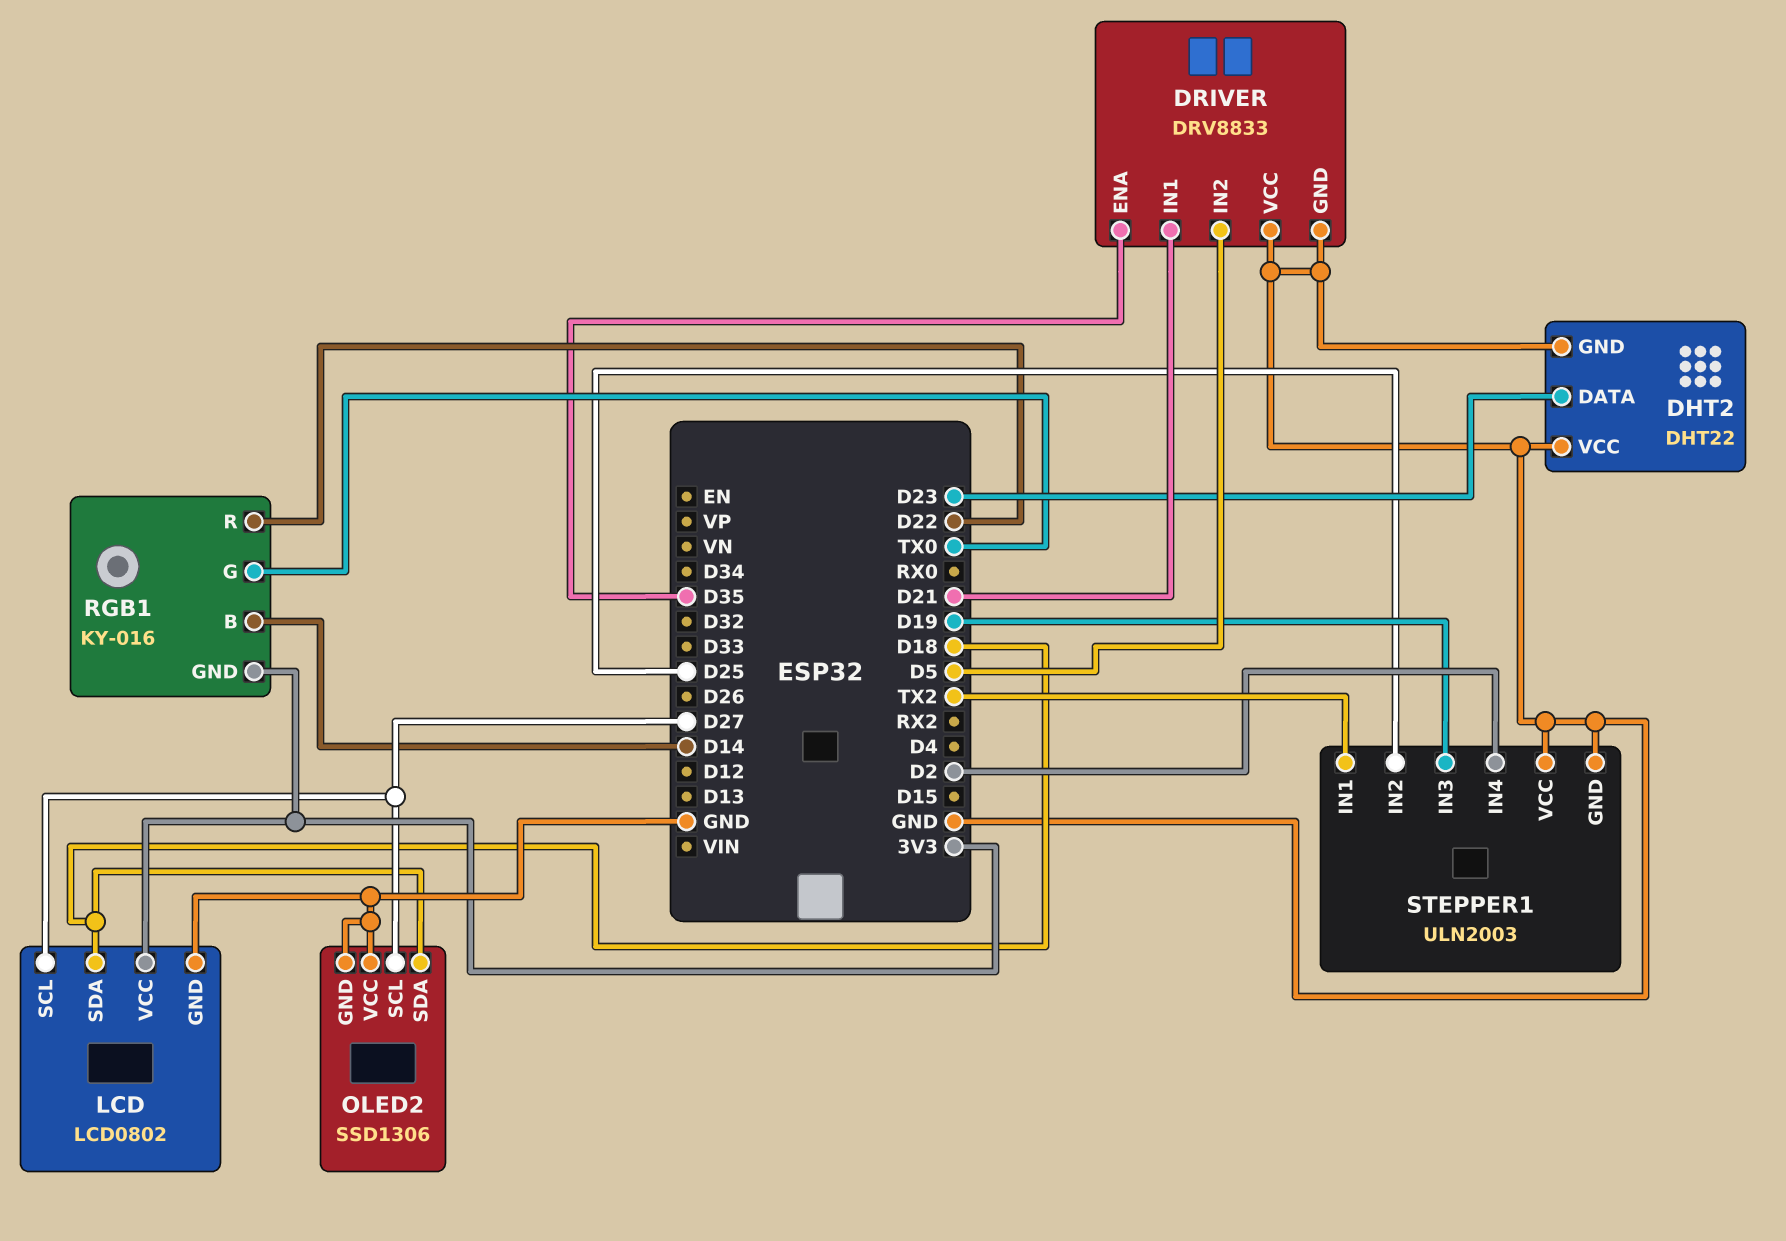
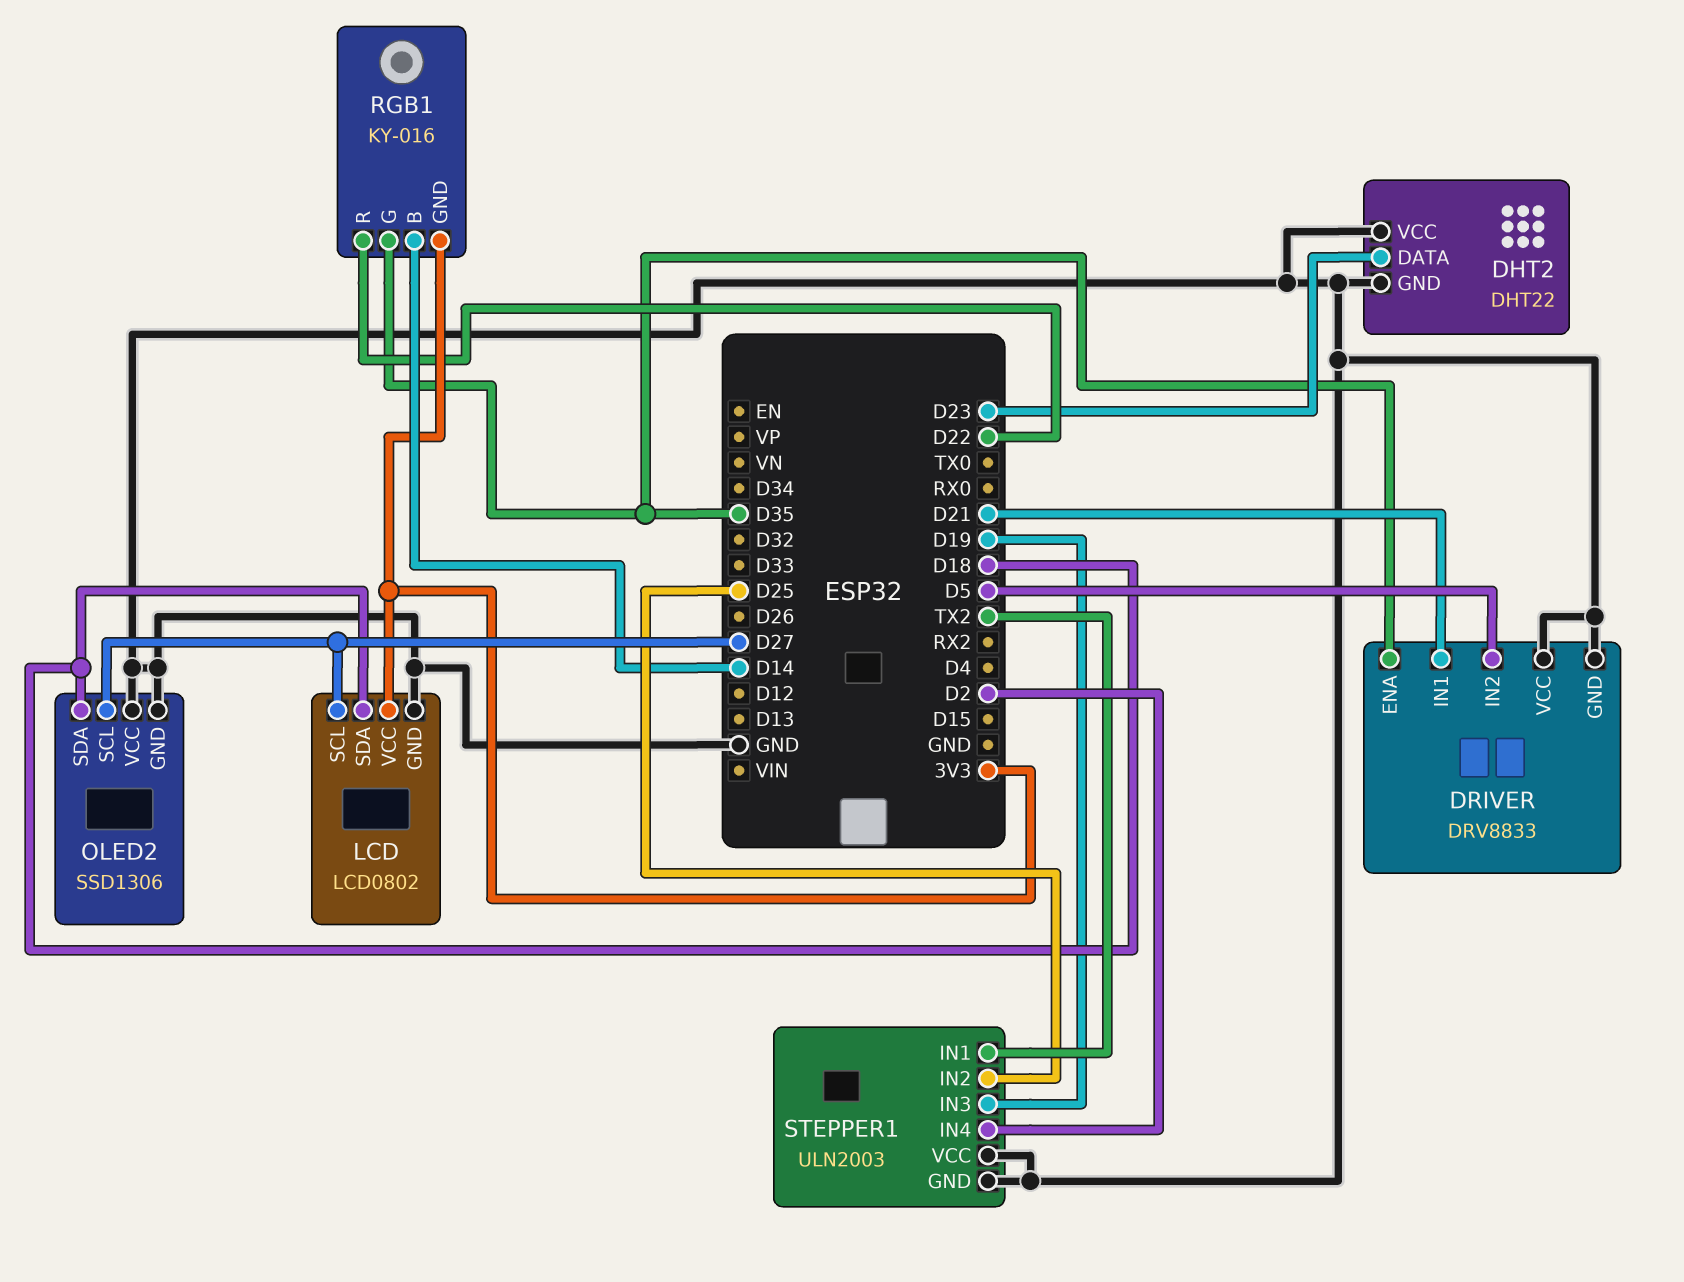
RGB1 pin G: TX0 -> D35

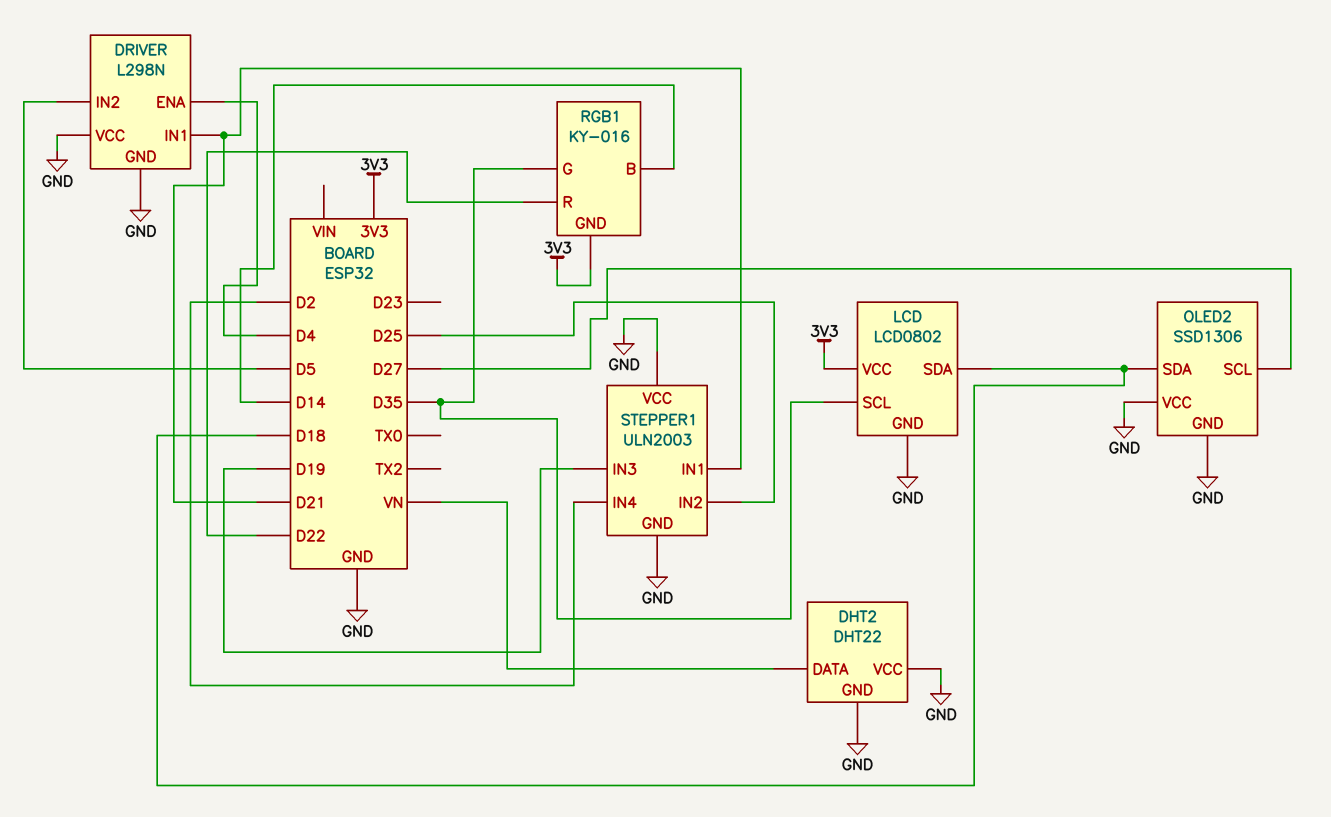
DHT2 pin DATA: D23 -> VN
DRIVER: DRV8833 -> L298N
DRIVER pin ENA: D35 -> D4
LCD pin SCL: D27 -> D35
STEPPER1 pin IN1: TX2 -> D21

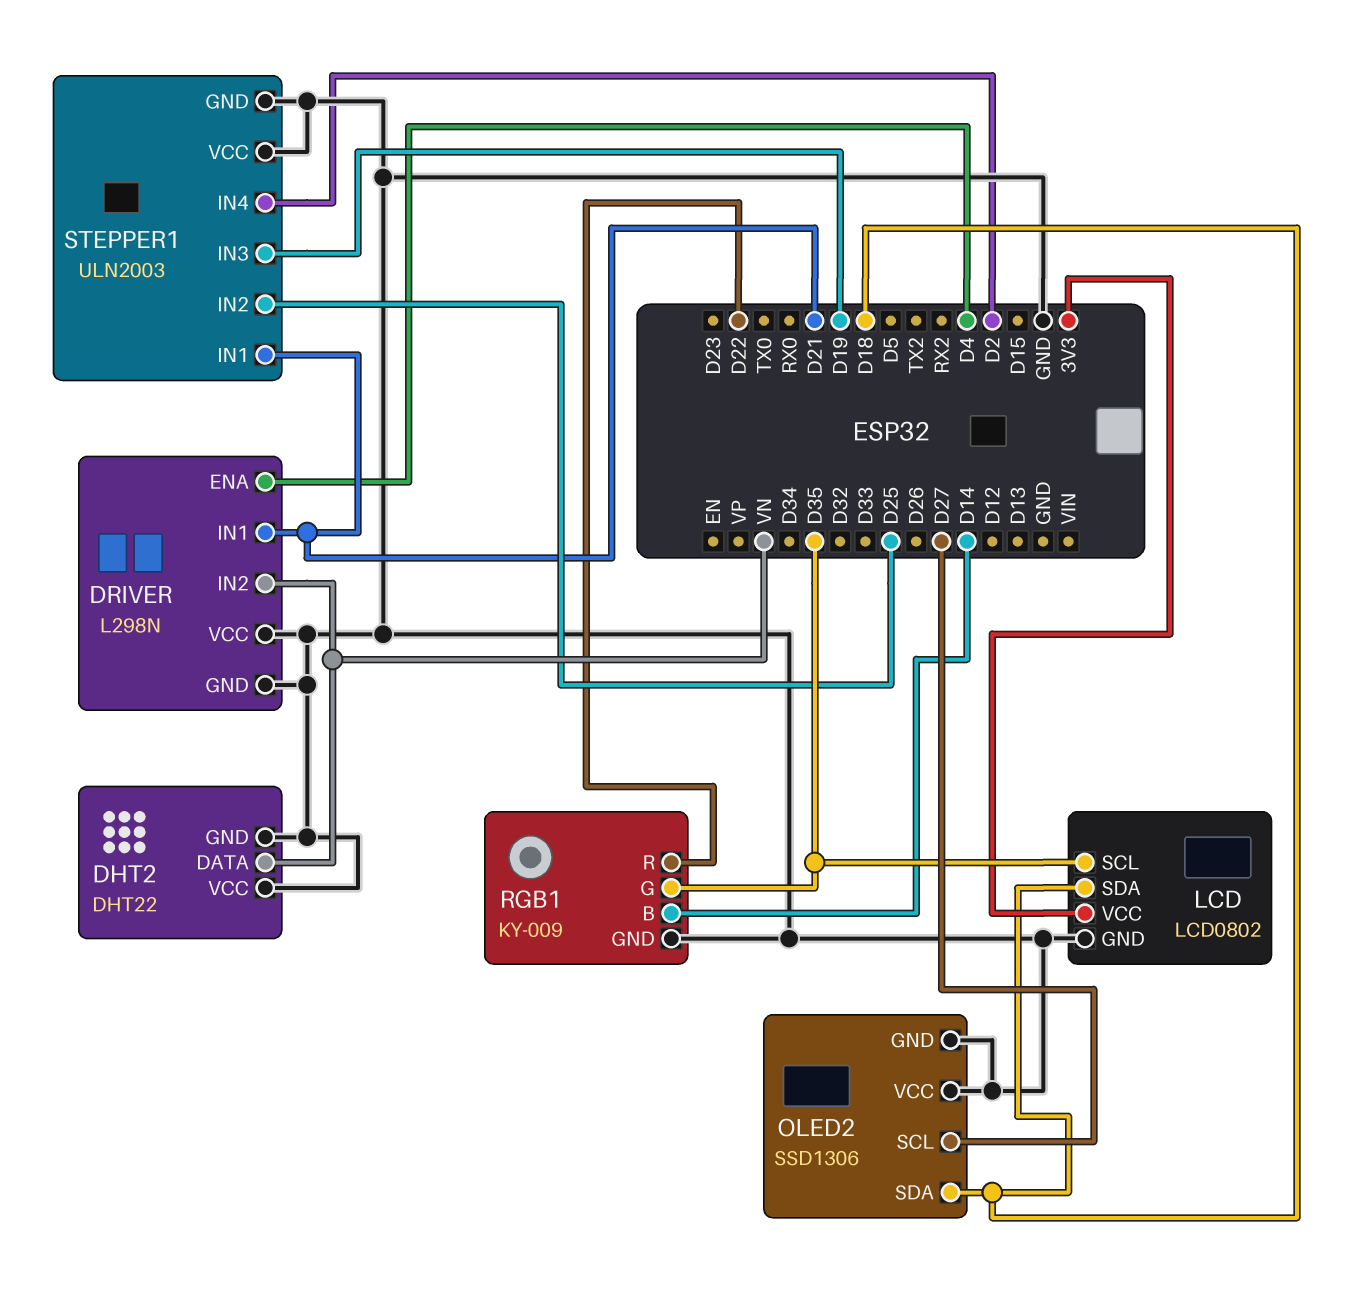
DRIVER pin IN2: D5 -> VN
RGB1: KY-016 -> KY-009
RGB1 pin GND: 3V3 -> GND

